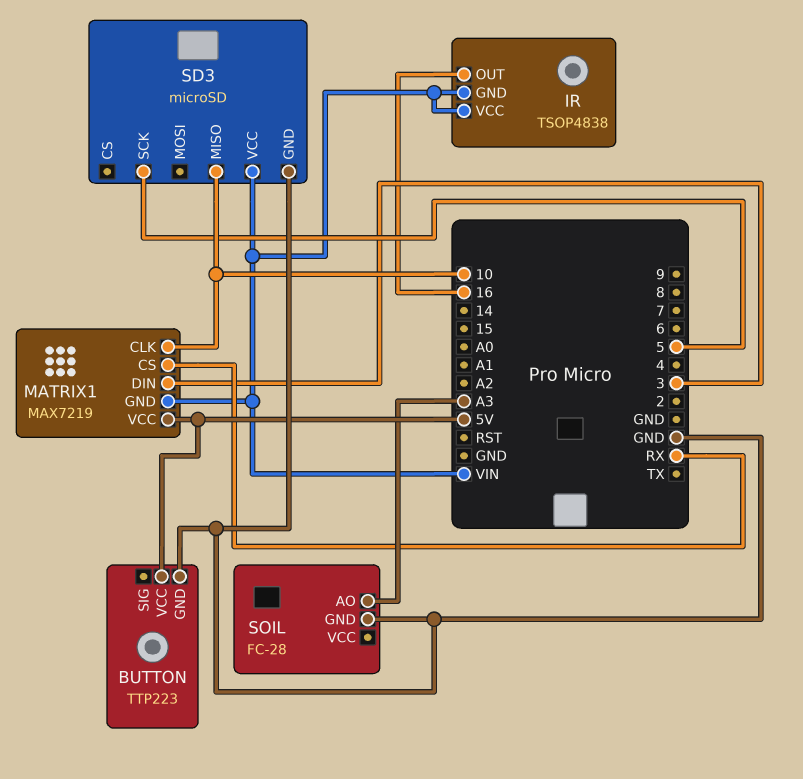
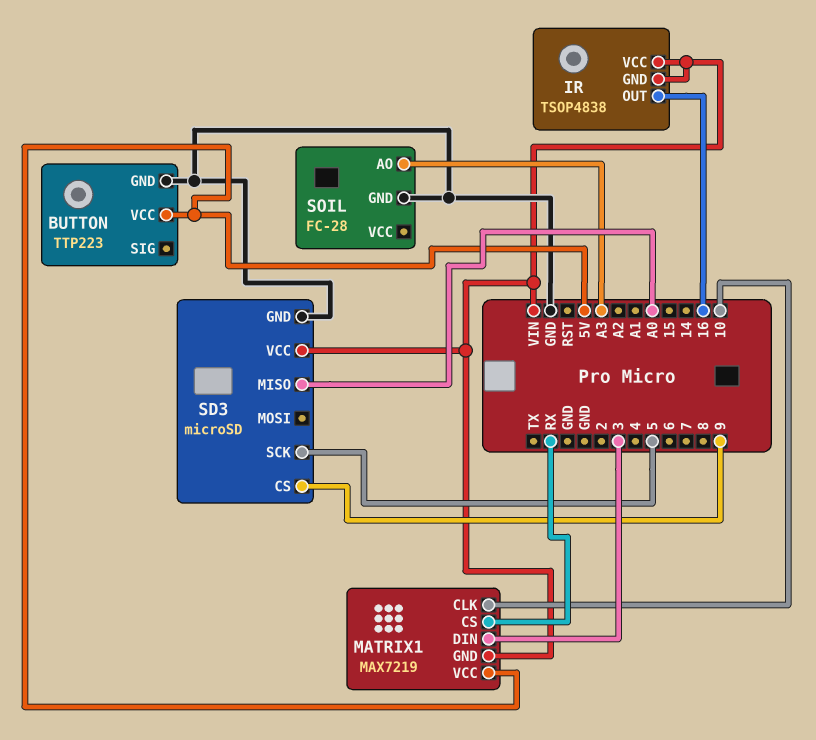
SD3 pin CS: none -> 9
SD3 pin MISO: 10 -> A0

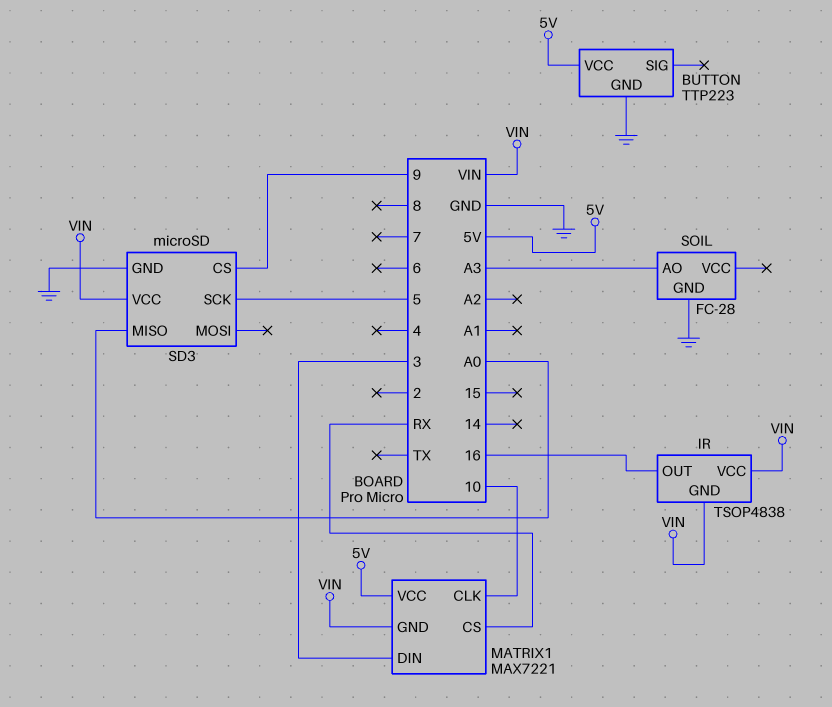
MATRIX1: MAX7219 -> MAX7221

